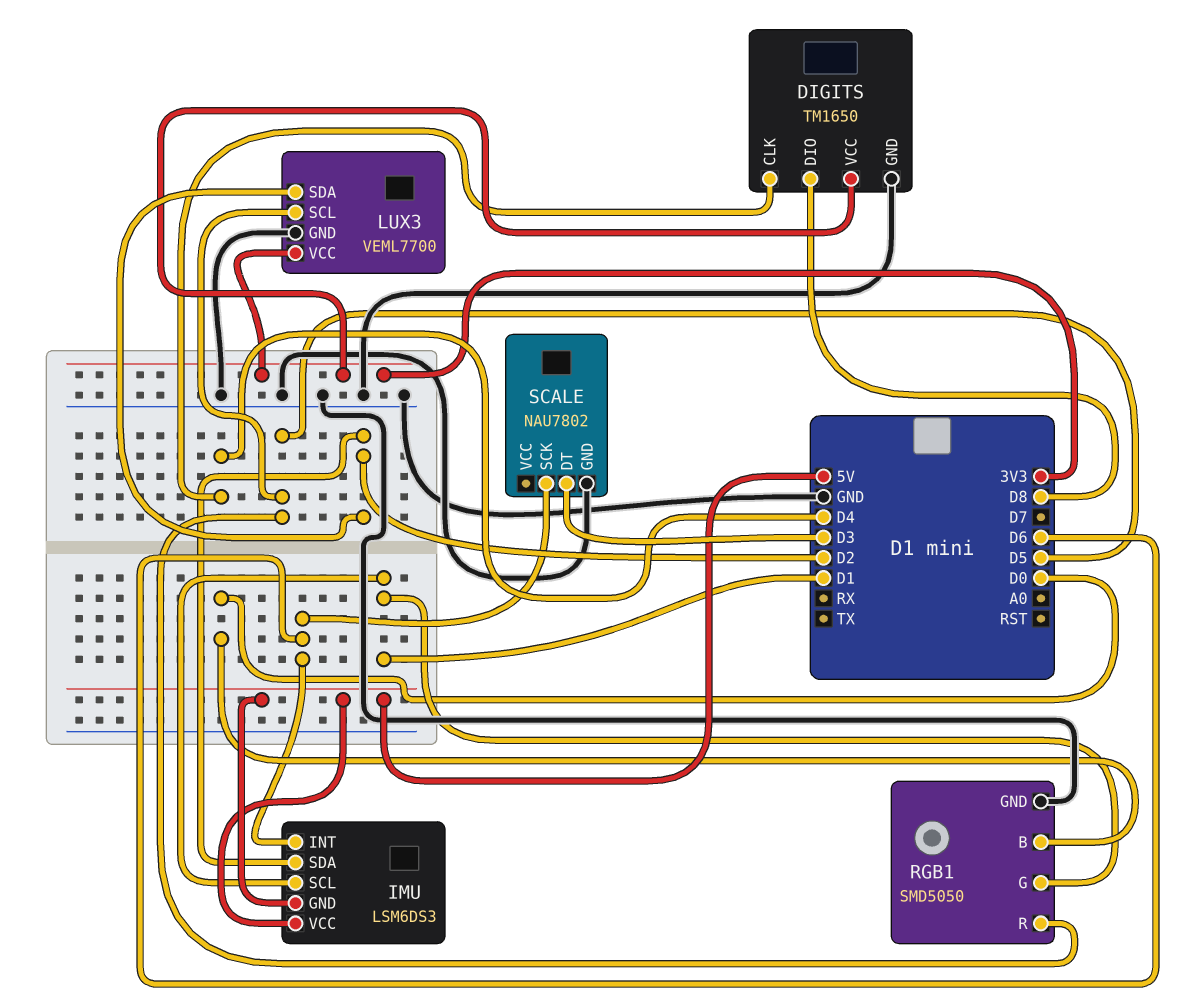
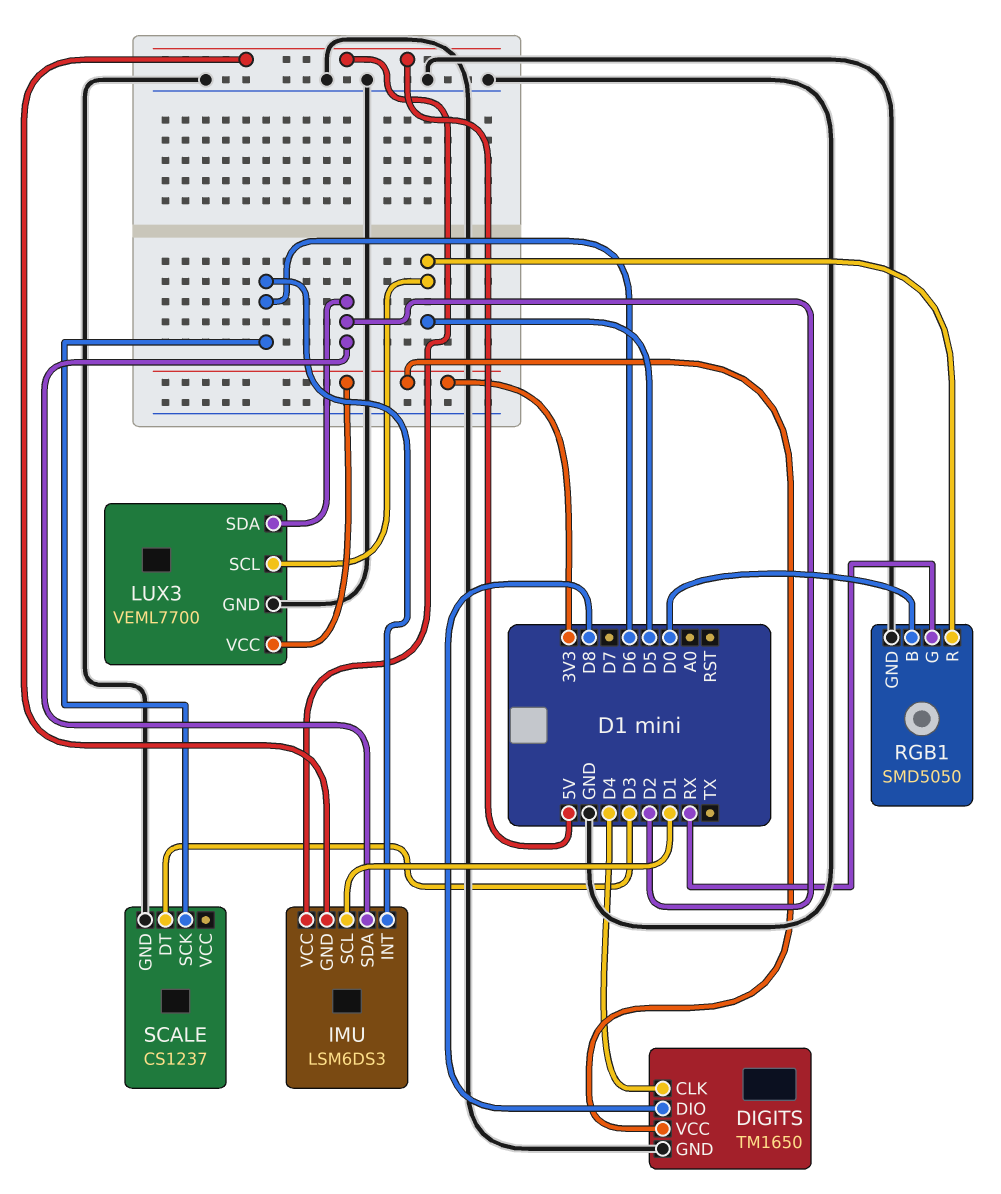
RGB1 pin G: D1 -> RX
SCALE: NAU7802 -> CS1237

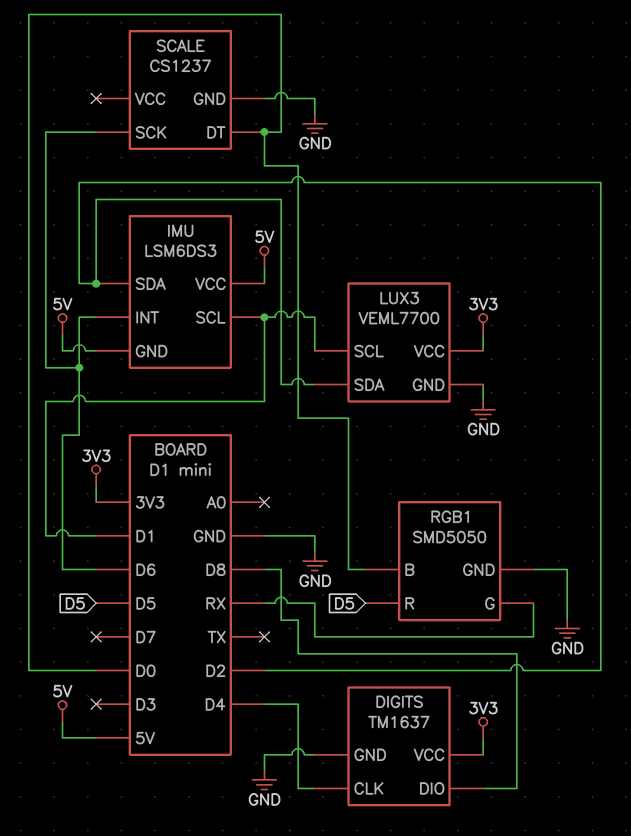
DIGITS: TM1650 -> TM1637
LUX3 pin SCL: D5 -> D1
SCALE pin DT: D3 -> D0

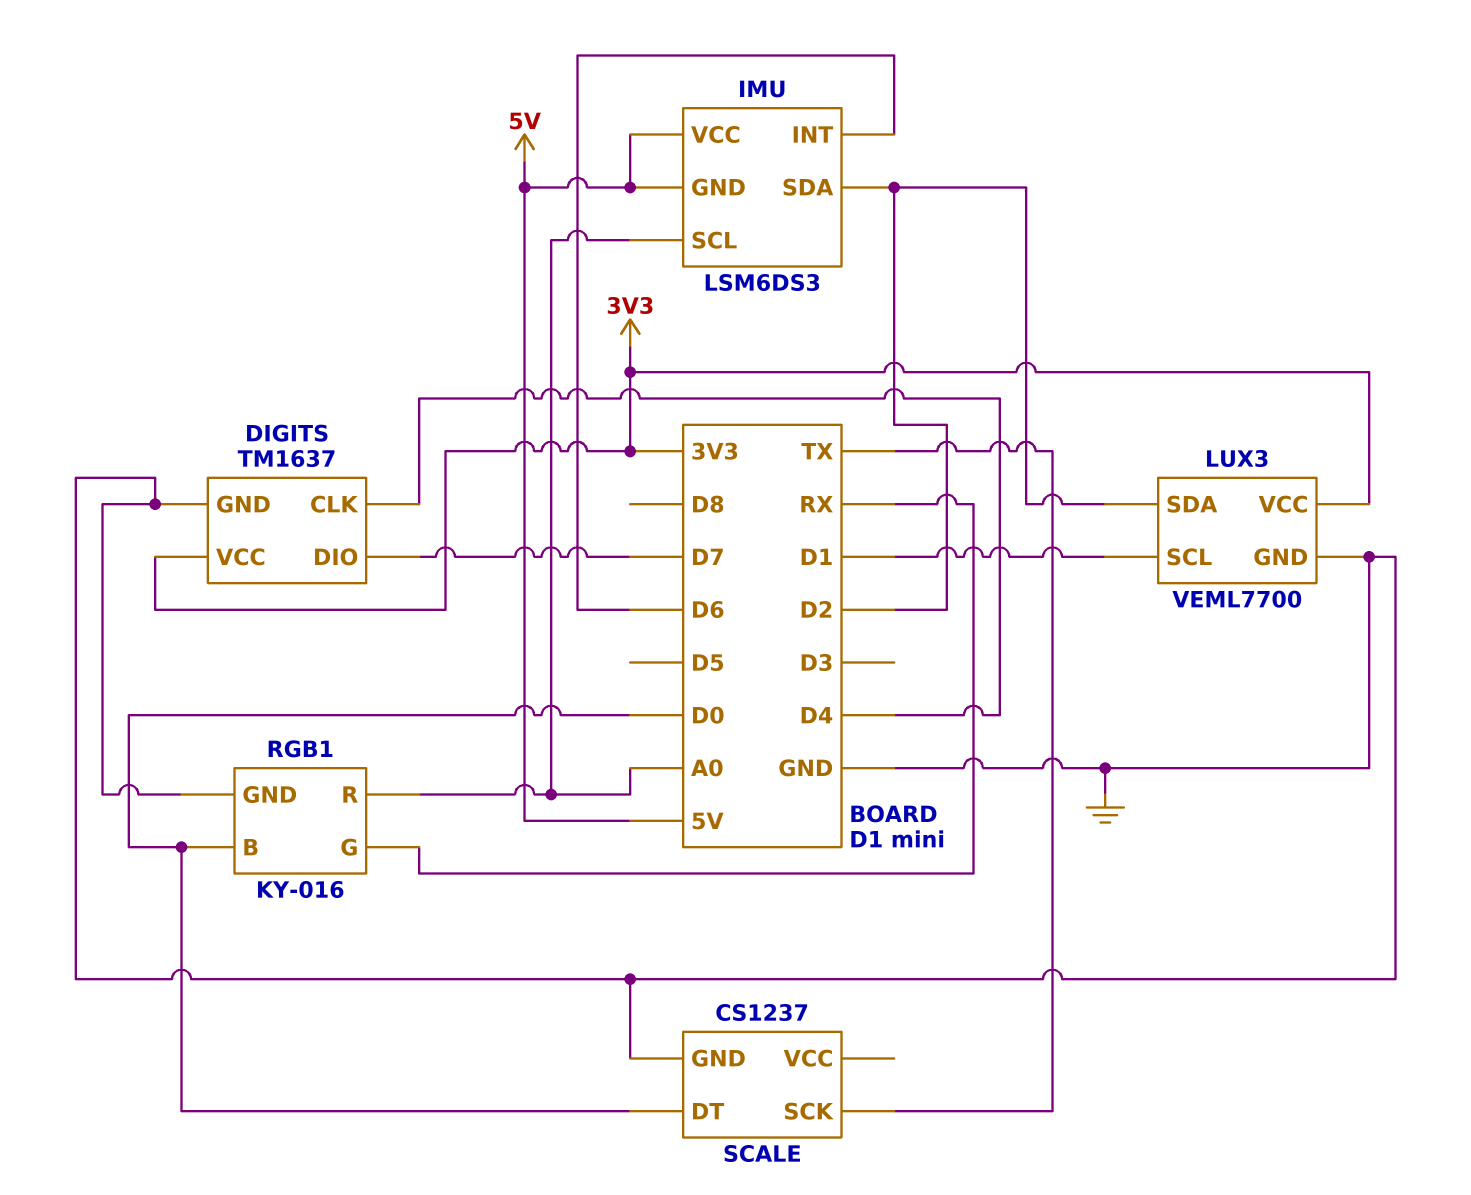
DIGITS pin DIO: D8 -> D7
IMU pin SCL: D1 -> A0
RGB1: SMD5050 -> KY-016
RGB1 pin R: D5 -> A0
SCALE pin SCK: D6 -> TX

